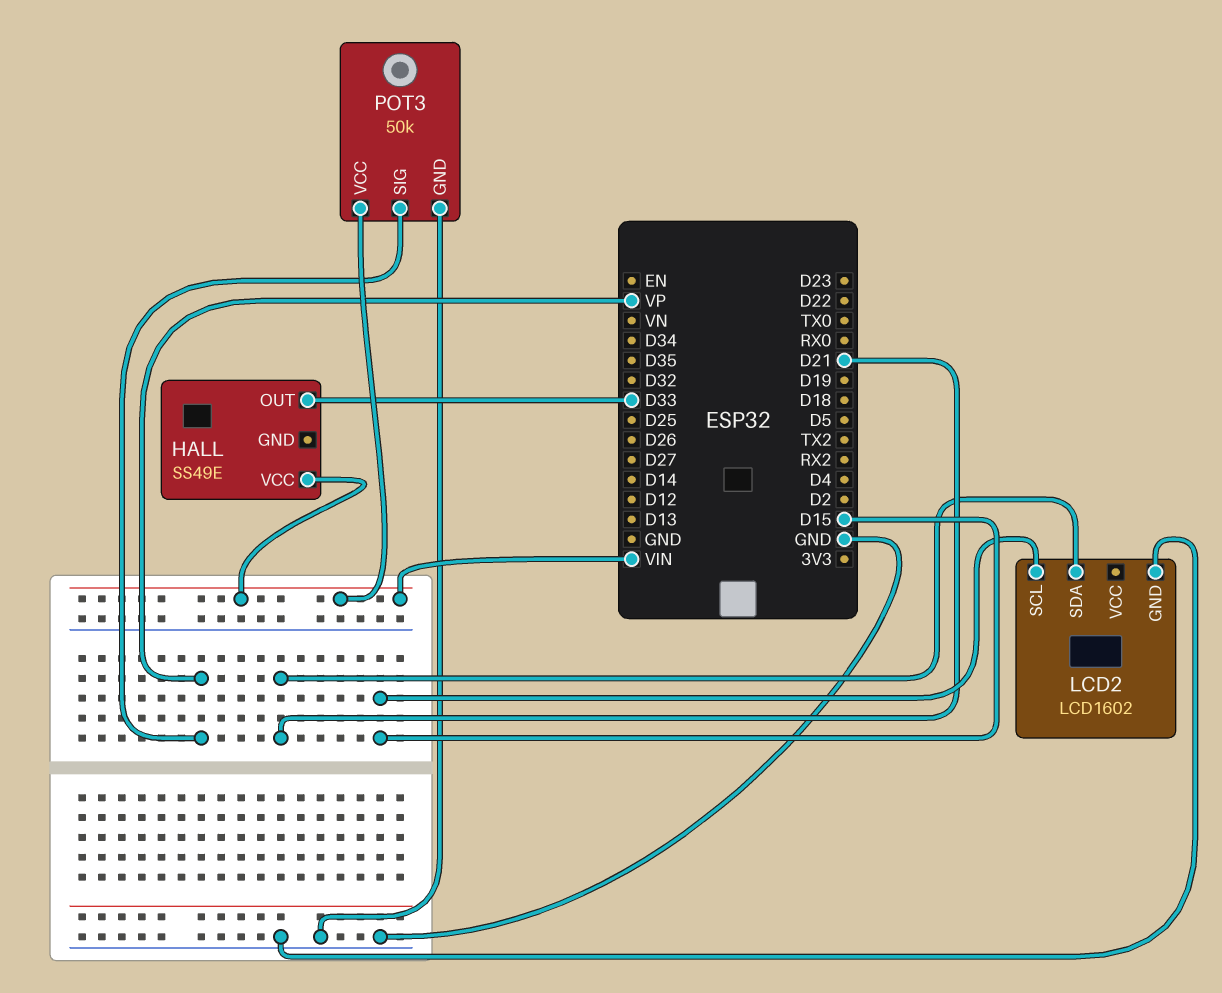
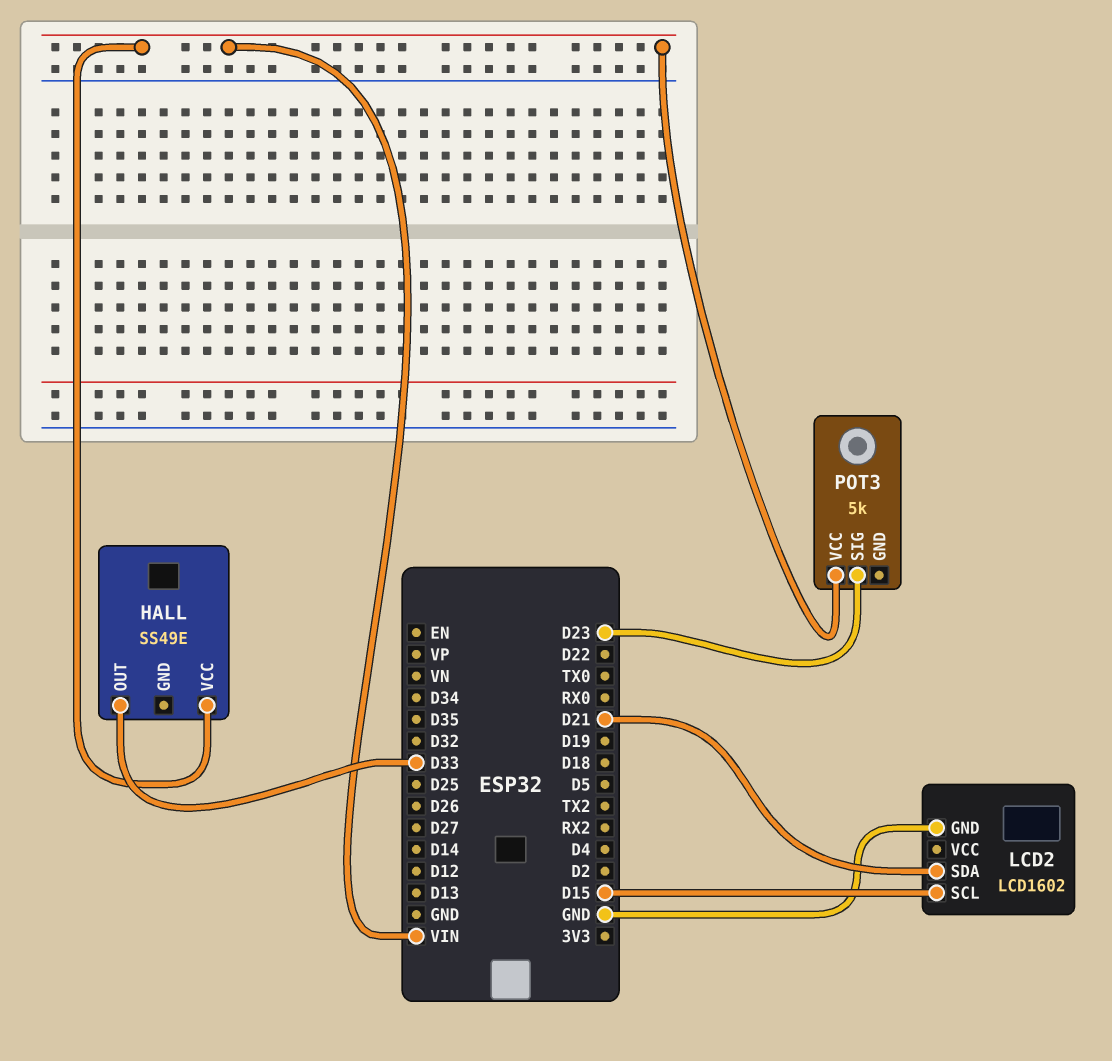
POT3: 50k -> 5k
POT3 pin GND: GND -> none
POT3 pin SIG: VP -> D23

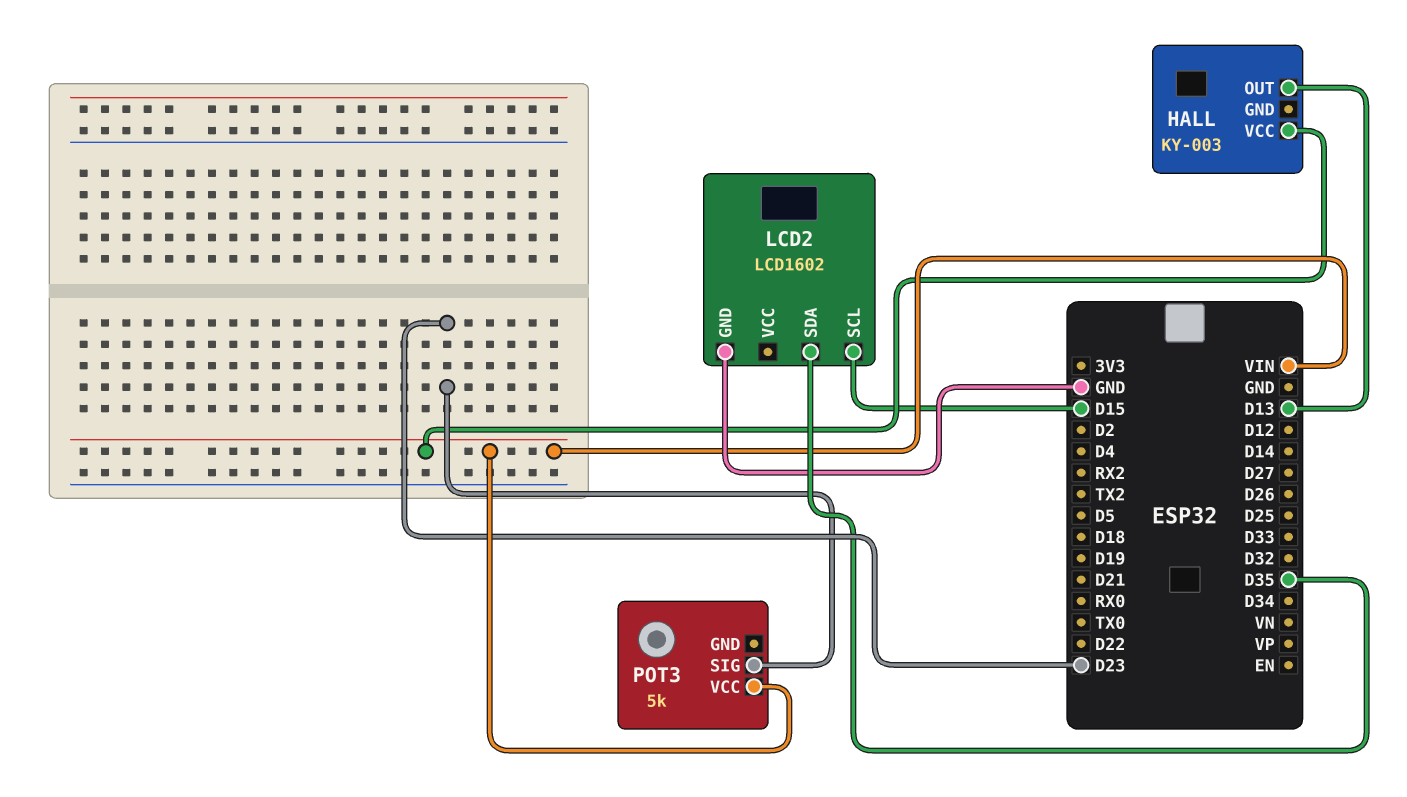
HALL: SS49E -> KY-003
HALL pin OUT: D33 -> D13
LCD2 pin SDA: D21 -> D35

